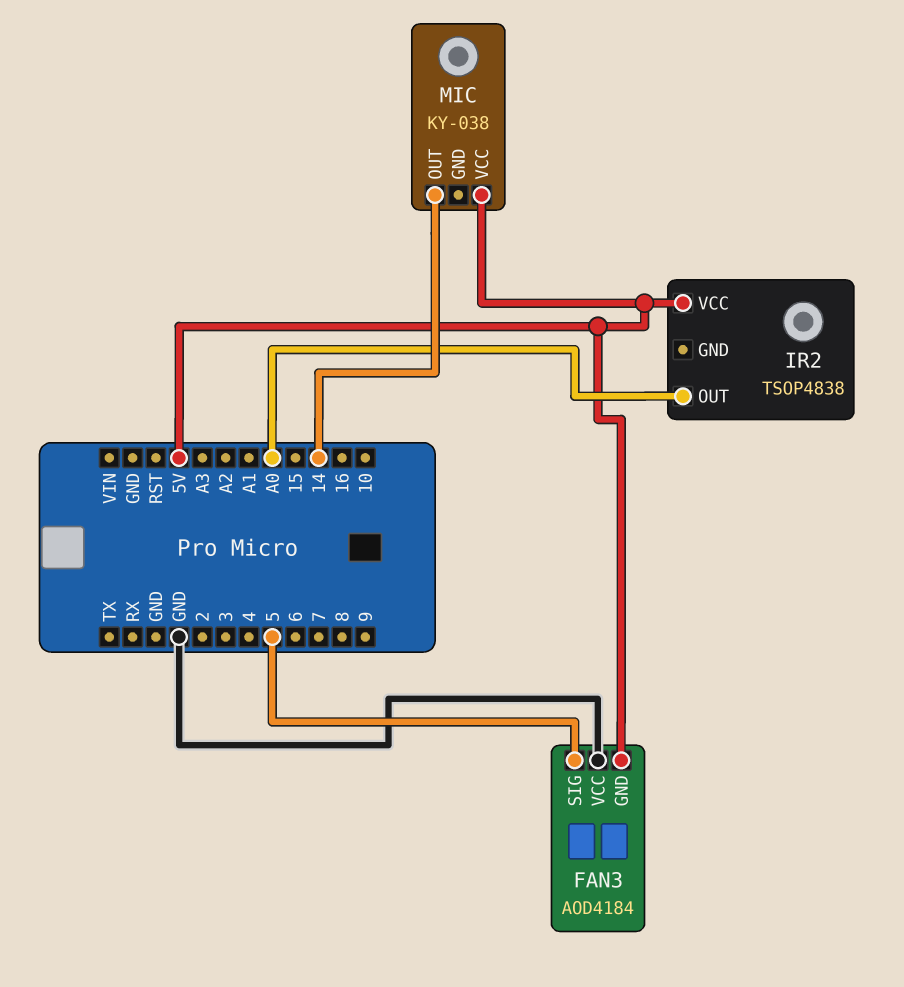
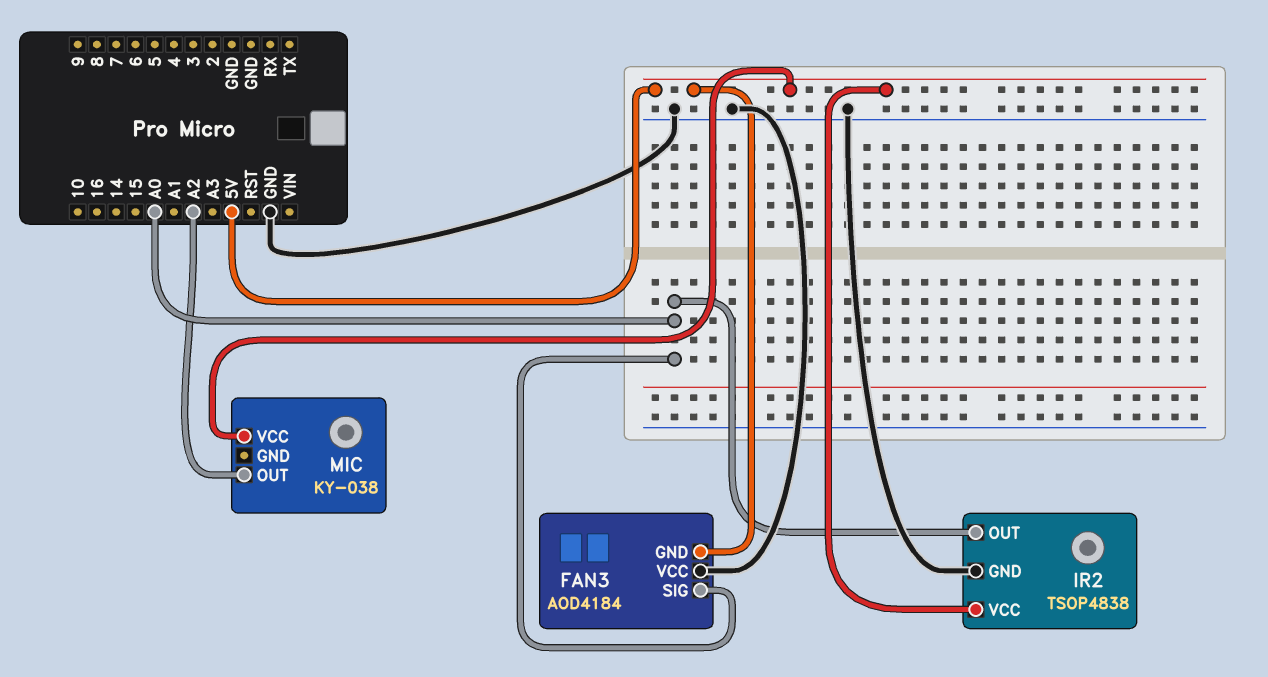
FAN3 pin SIG: 5 -> A0
IR2 pin GND: none -> GND
MIC pin OUT: 14 -> A2

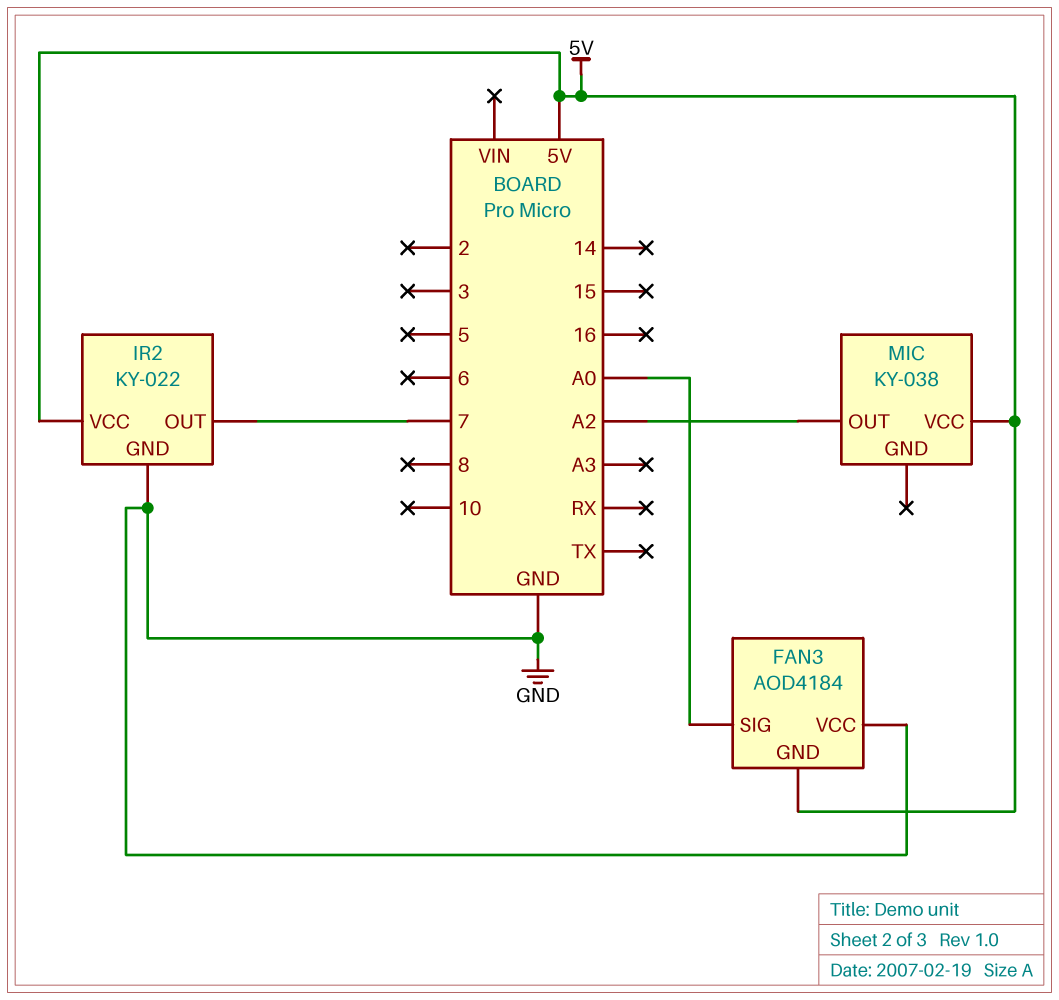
IR2: TSOP4838 -> KY-022
IR2 pin OUT: A0 -> 7

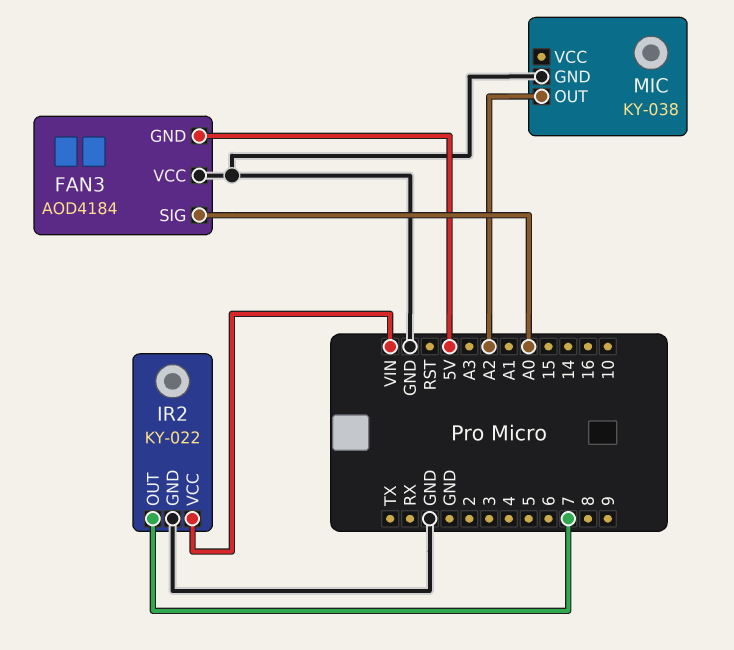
IR2 pin VCC: 5V -> VIN
MIC pin GND: none -> GND
MIC pin VCC: 5V -> none

